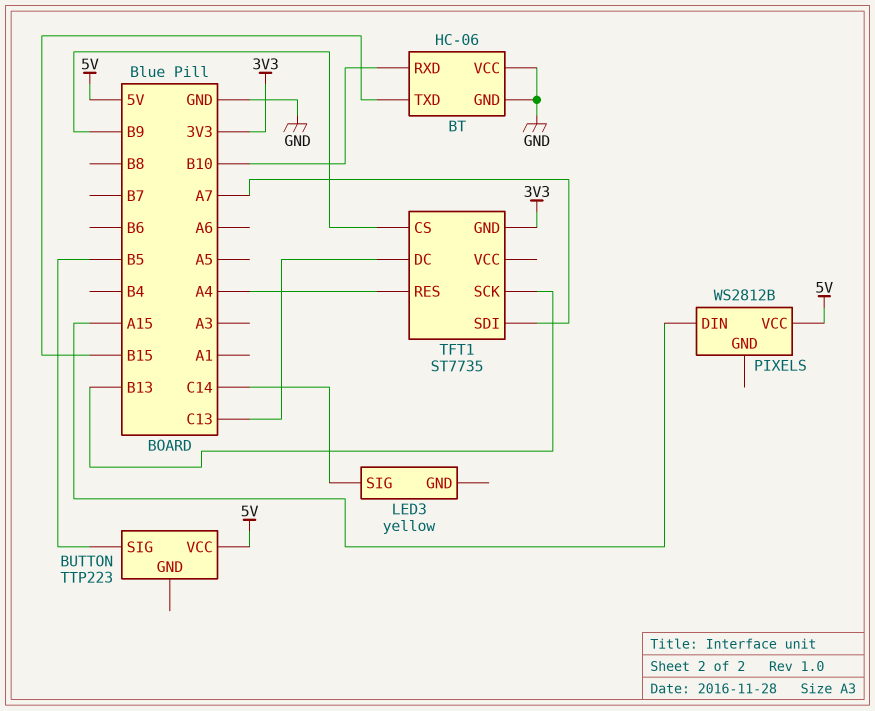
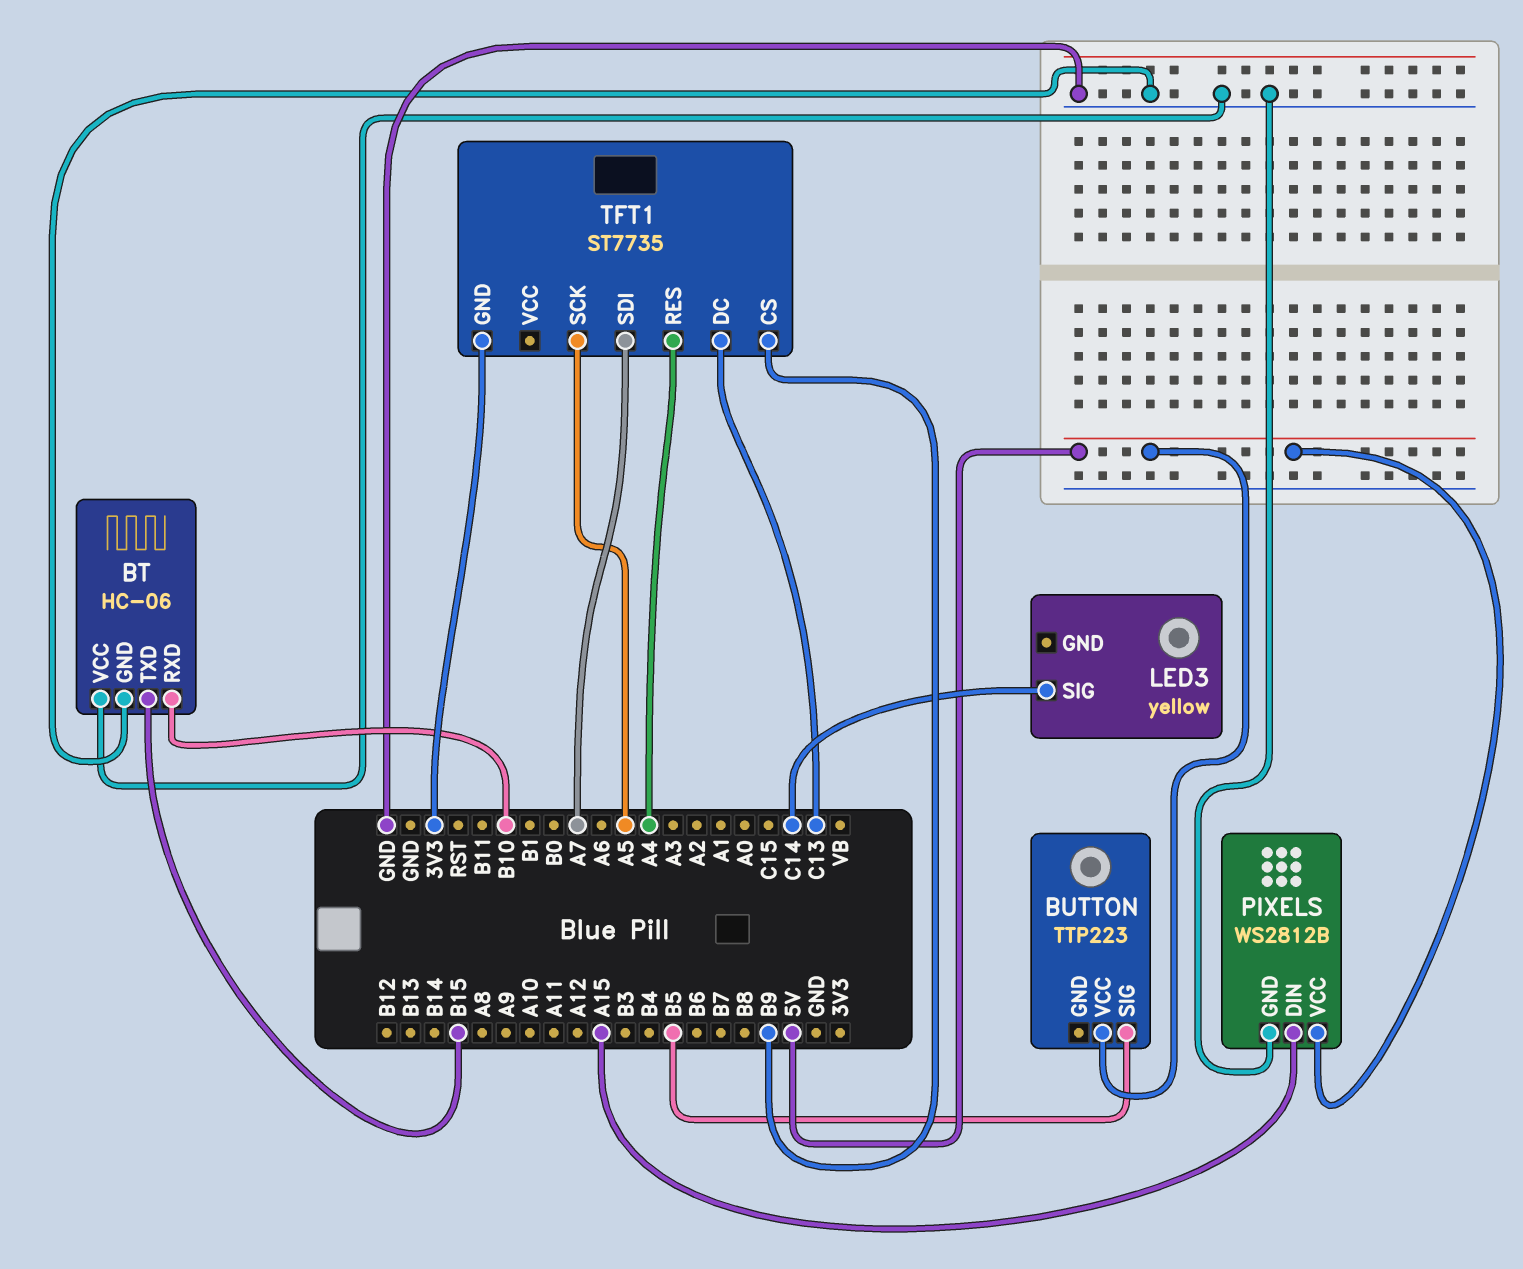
PIXELS pin GND: none -> GND
TFT1 pin SCK: B13 -> A5

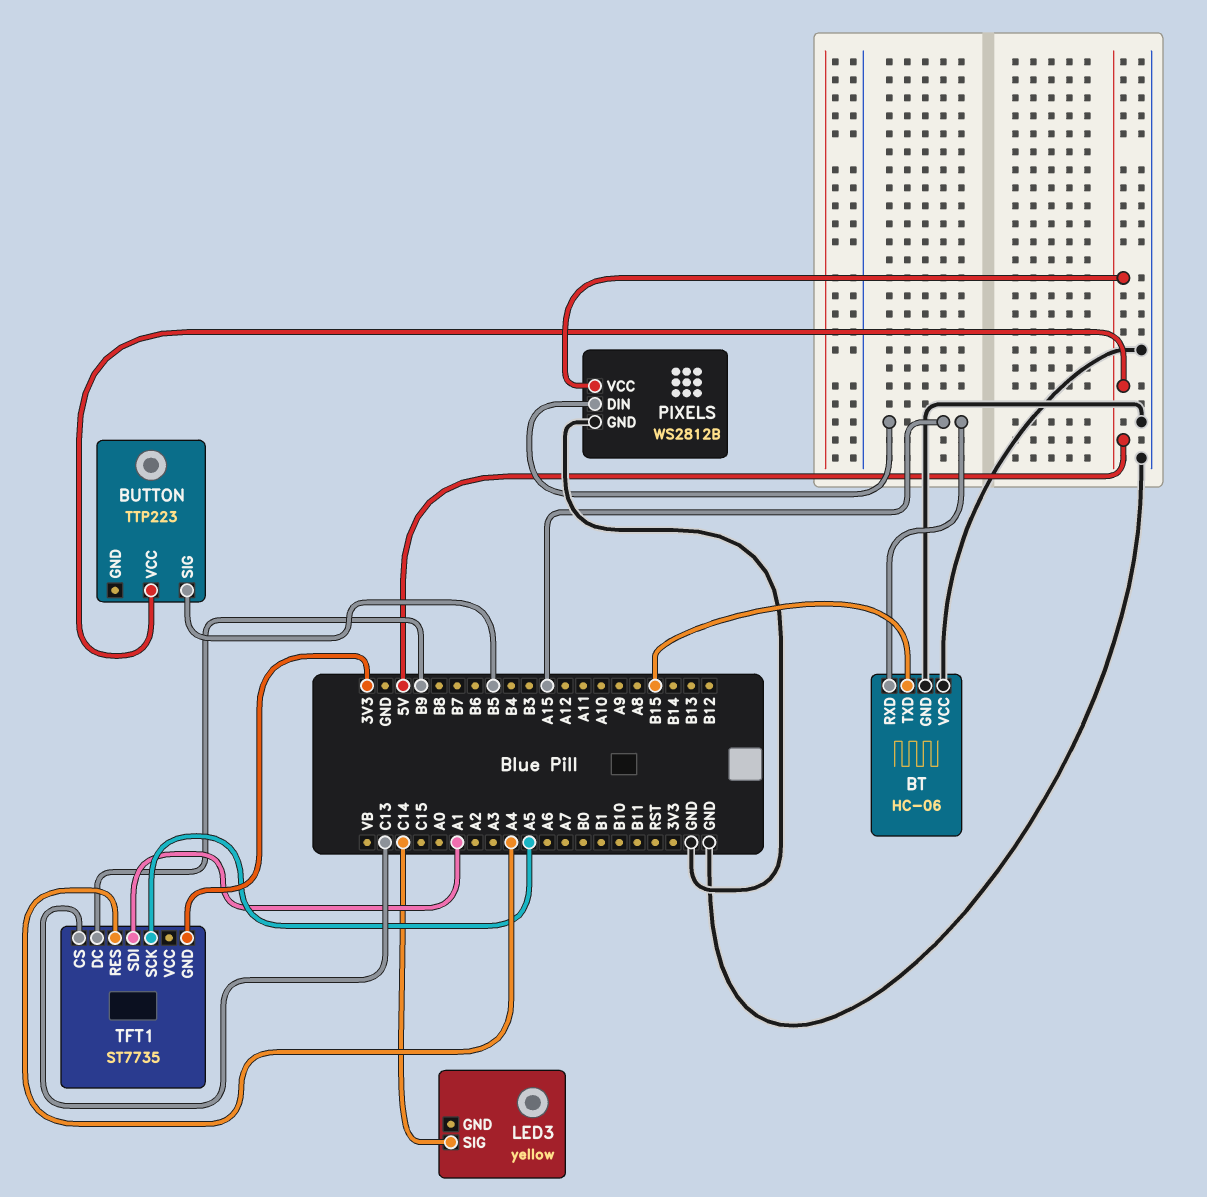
BT pin RXD: B10 -> A15
TFT1 pin CS: B9 -> C13
TFT1 pin DC: C13 -> B9
TFT1 pin SDI: A7 -> A1

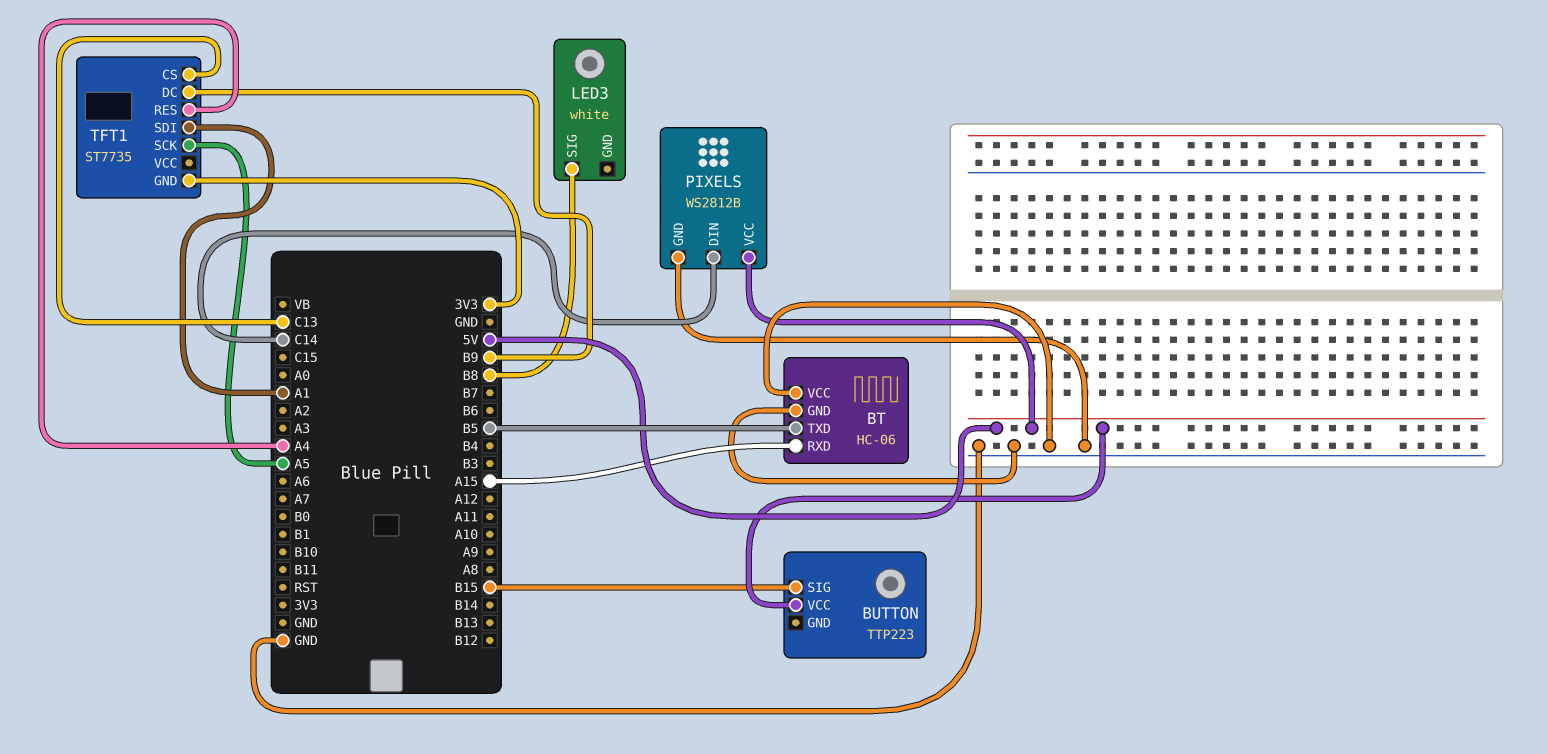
BT pin TXD: B15 -> B5
BUTTON pin SIG: B5 -> B15
LED3: yellow -> white
LED3 pin SIG: C14 -> B8
PIXELS pin DIN: A15 -> C14

